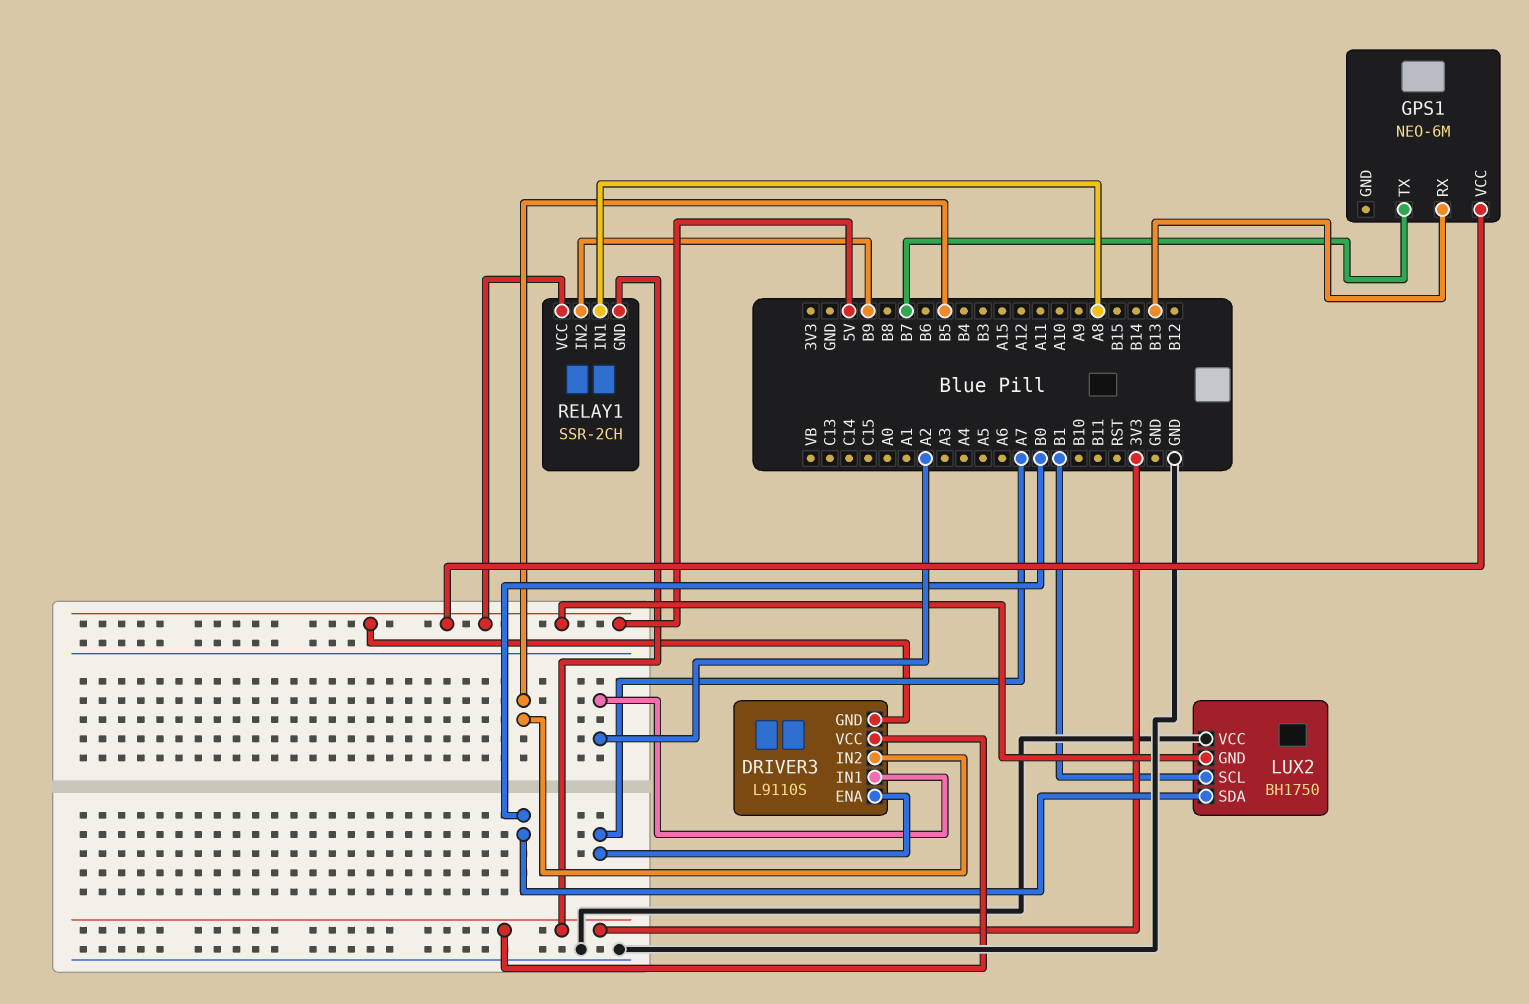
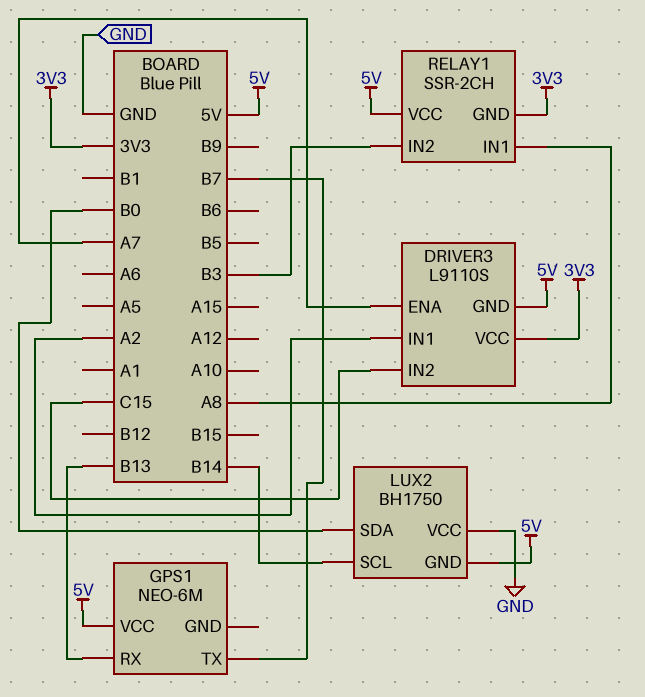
DRIVER3 pin IN2: B5 -> C15
LUX2 pin SCL: B1 -> B14
RELAY1 pin IN2: B9 -> B3

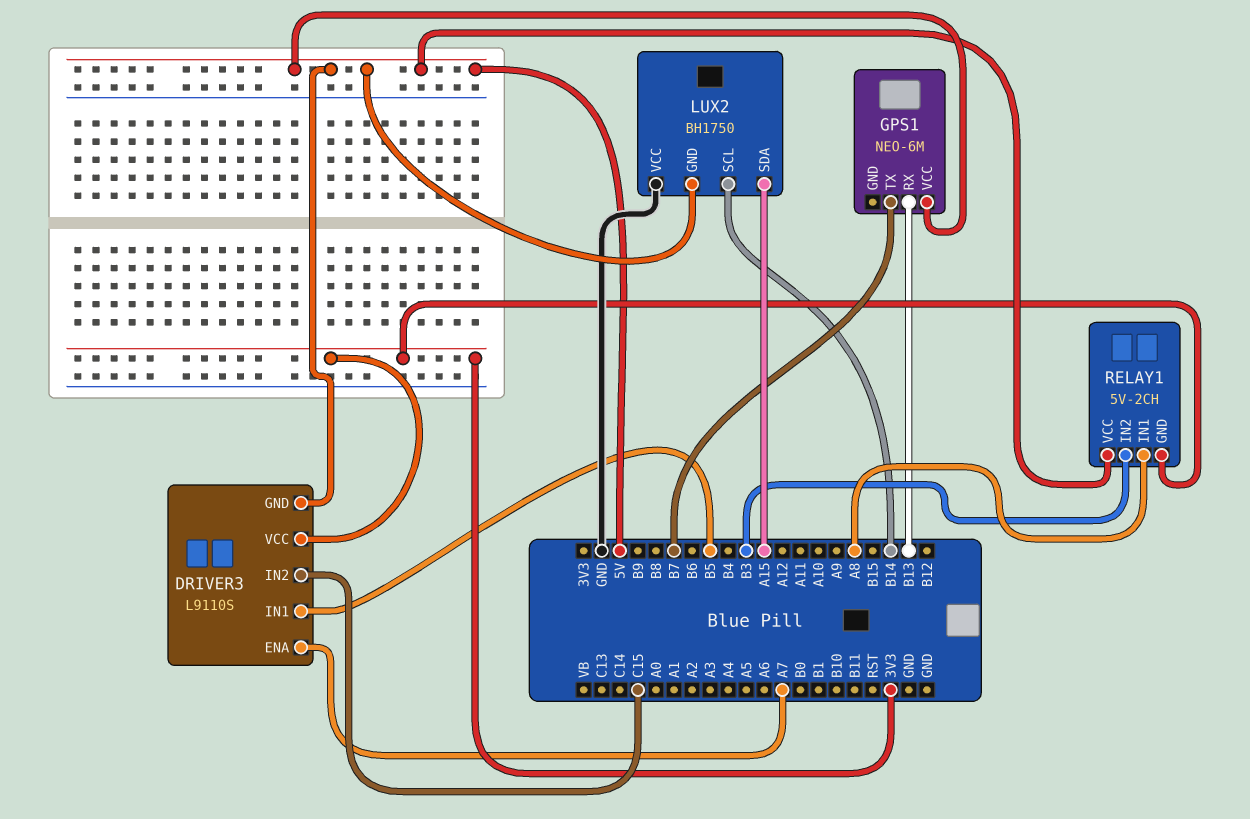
DRIVER3 pin IN1: A2 -> B5
LUX2 pin SDA: B0 -> A15
RELAY1: SSR-2CH -> 5V-2CH

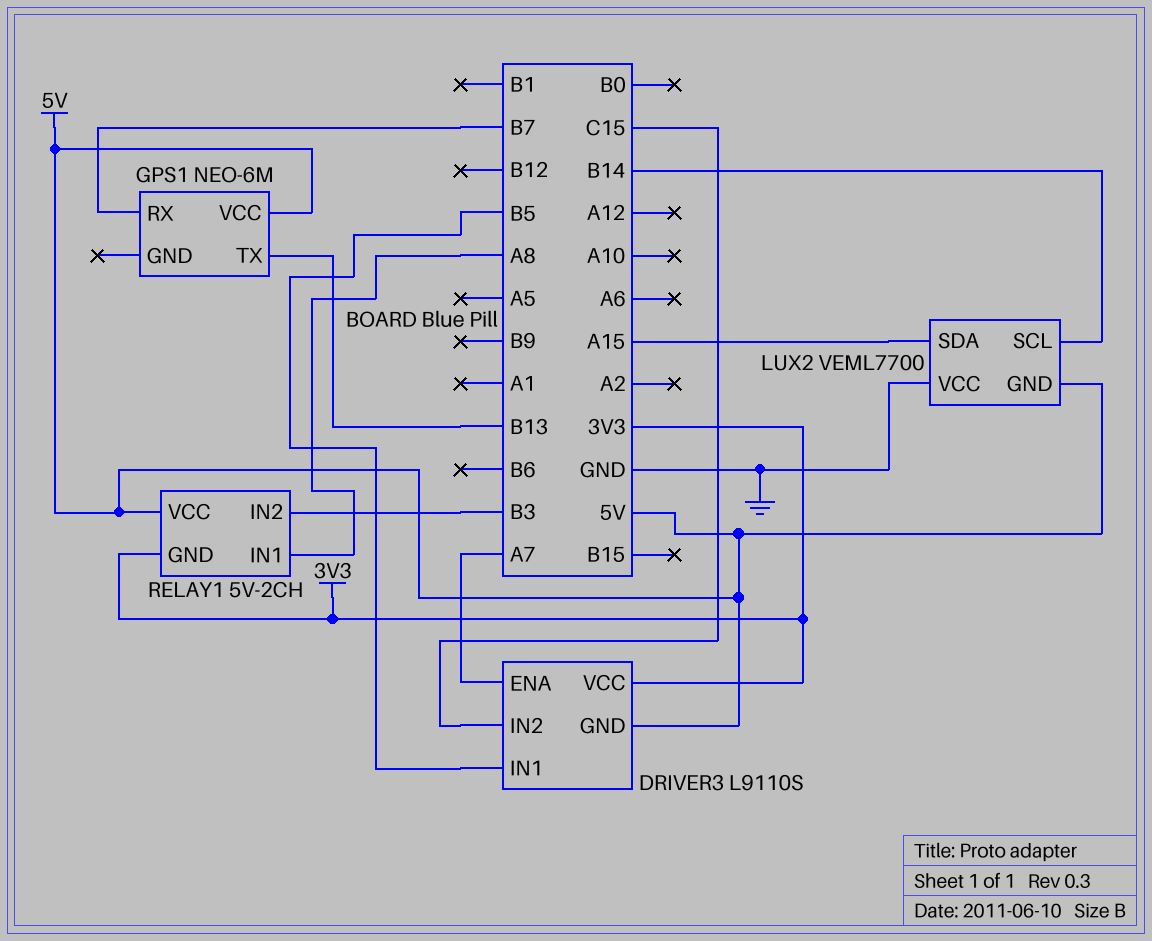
GPS1 pin RX: B13 -> B7
GPS1 pin TX: B7 -> B13
LUX2: BH1750 -> VEML7700

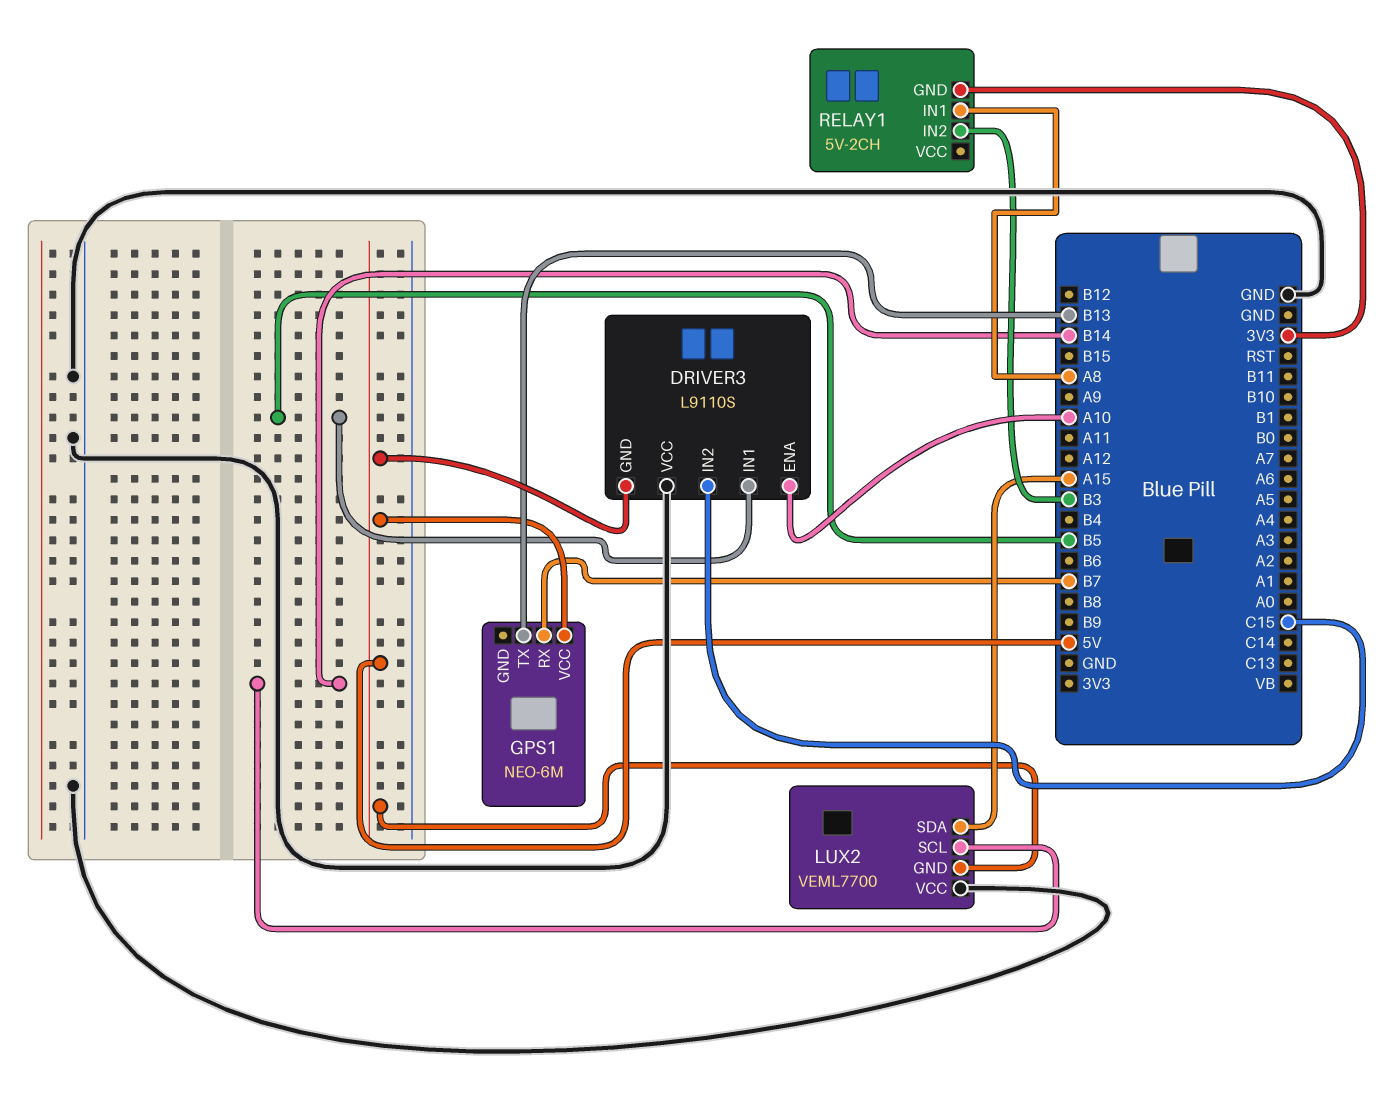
DRIVER3 pin ENA: A7 -> A10
DRIVER3 pin VCC: 3V3 -> GND
RELAY1 pin VCC: 5V -> none

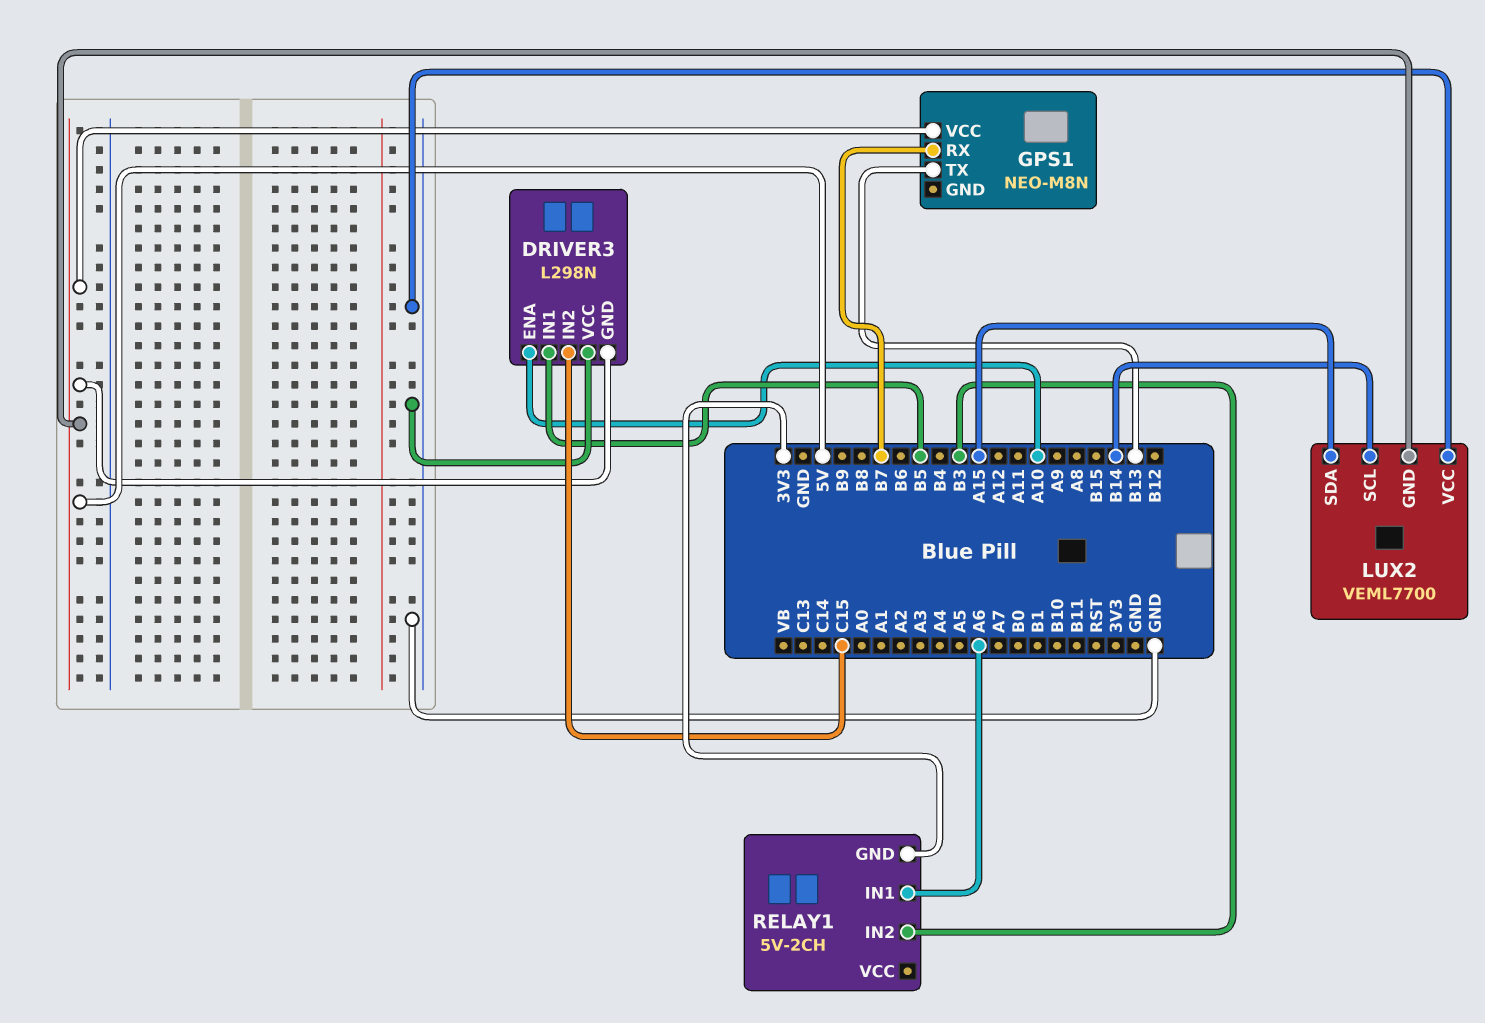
DRIVER3: L9110S -> L298N
GPS1: NEO-6M -> NEO-M8N
RELAY1 pin IN1: A8 -> A6

